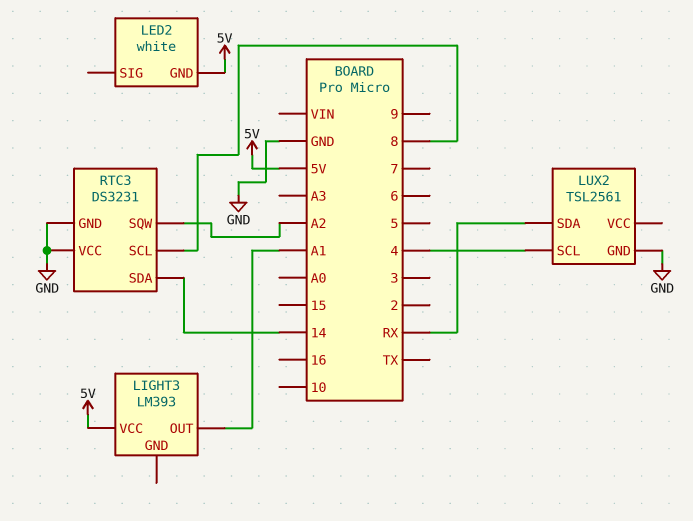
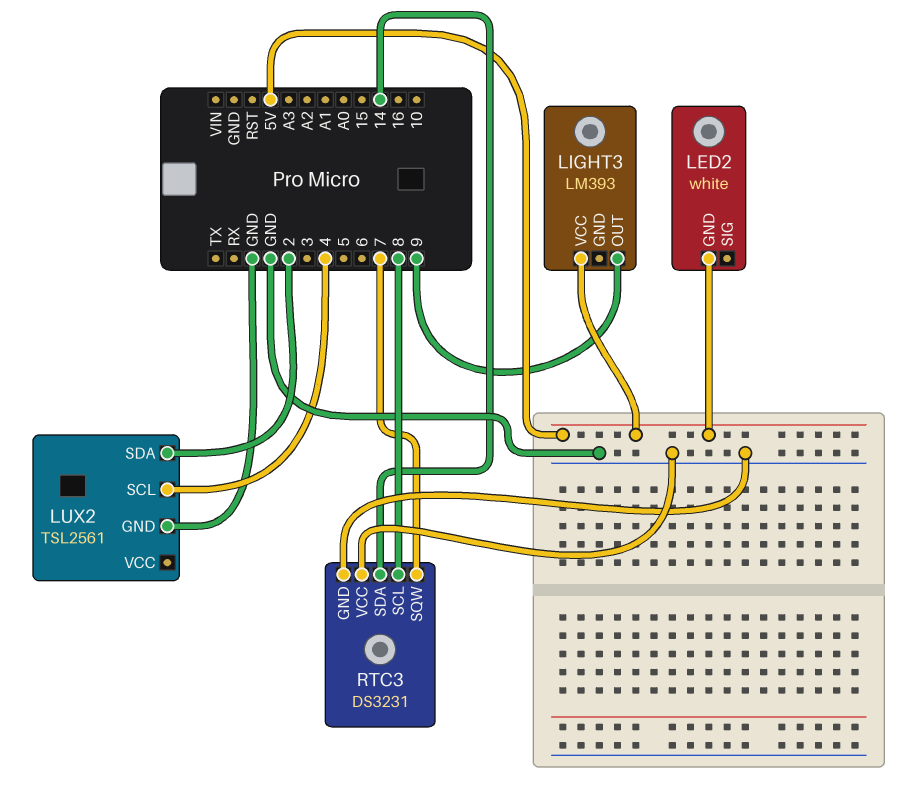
LIGHT3 pin OUT: A1 -> 9
LUX2 pin SDA: RX -> 2
RTC3 pin SQW: A2 -> 7

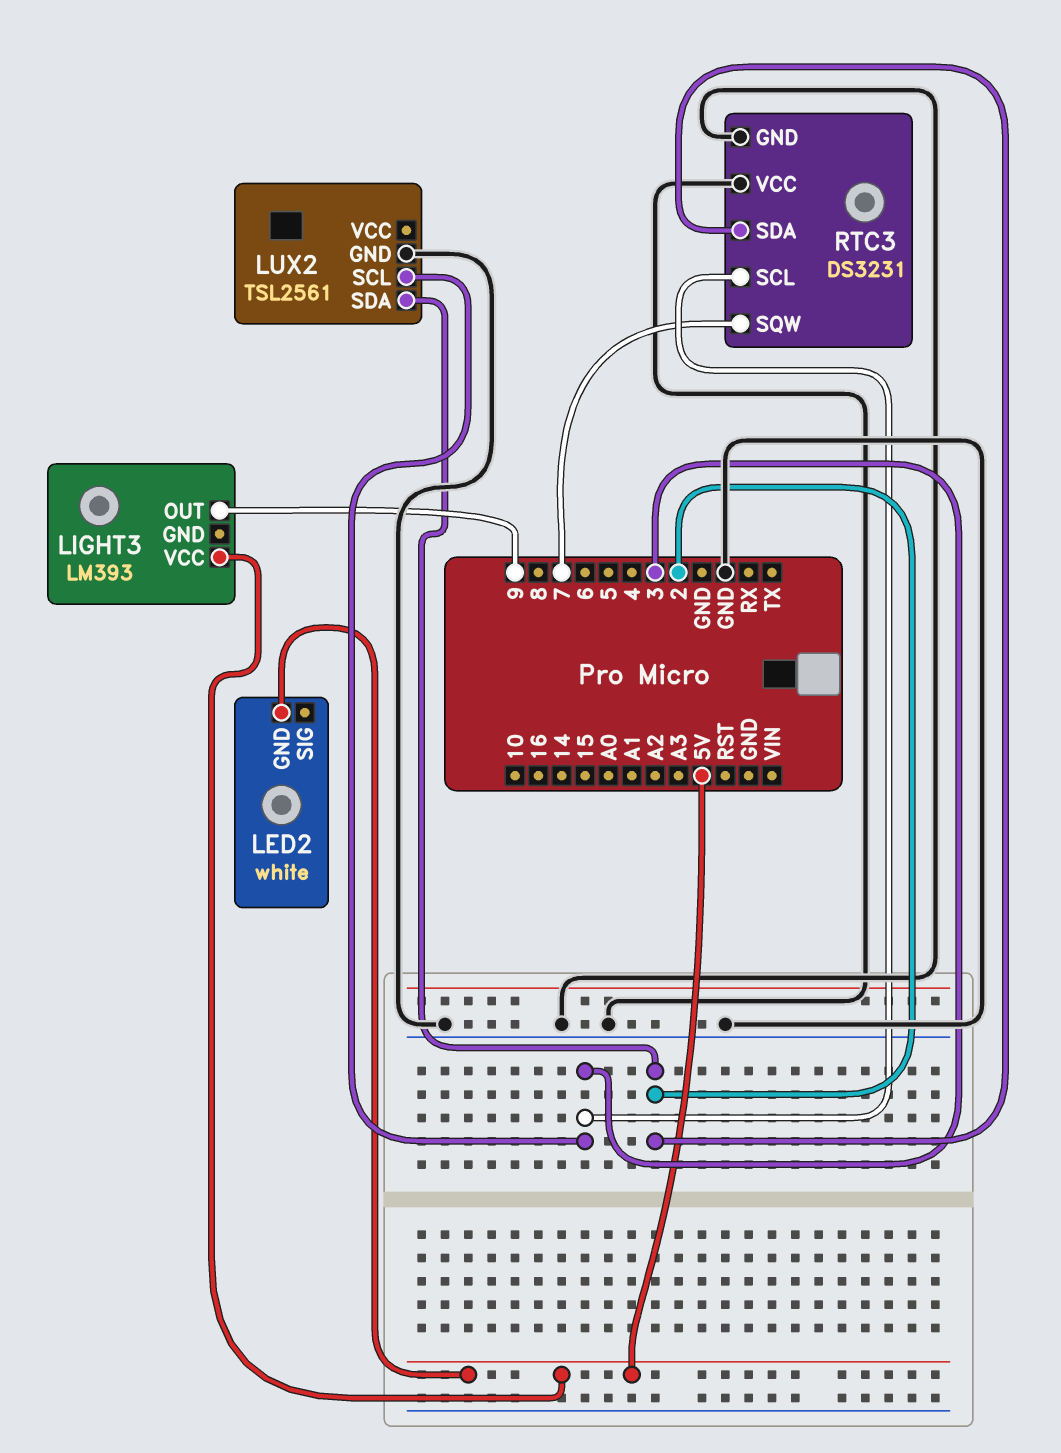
LUX2 pin SCL: 4 -> 3
RTC3 pin SCL: 8 -> 3
RTC3 pin SDA: 14 -> 2

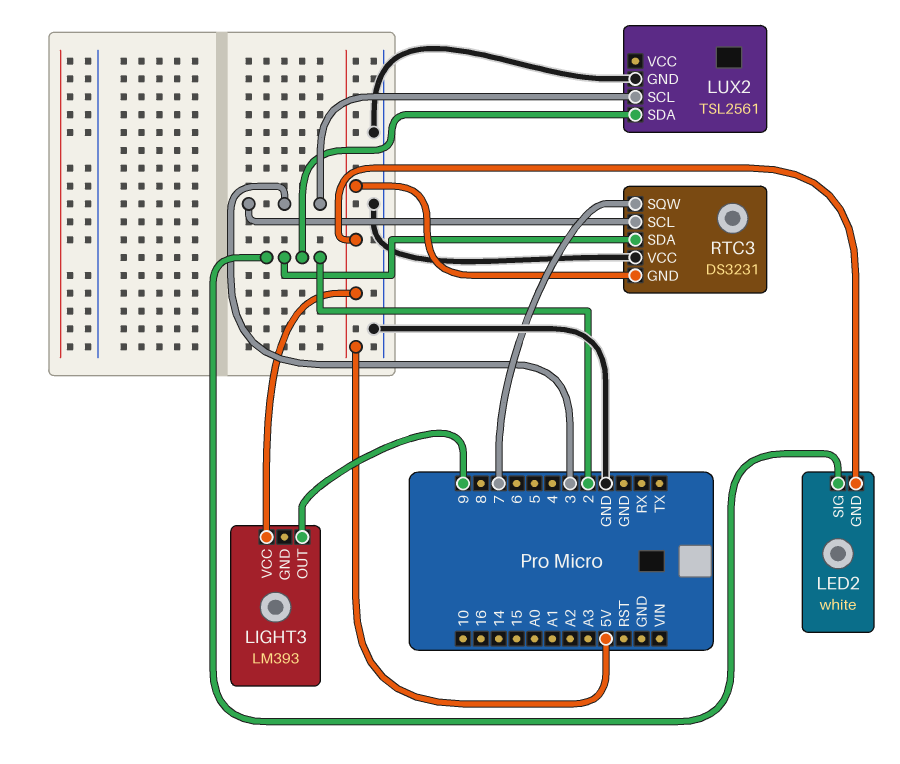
LED2 pin SIG: none -> 2
RTC3 pin GND: GND -> 5V

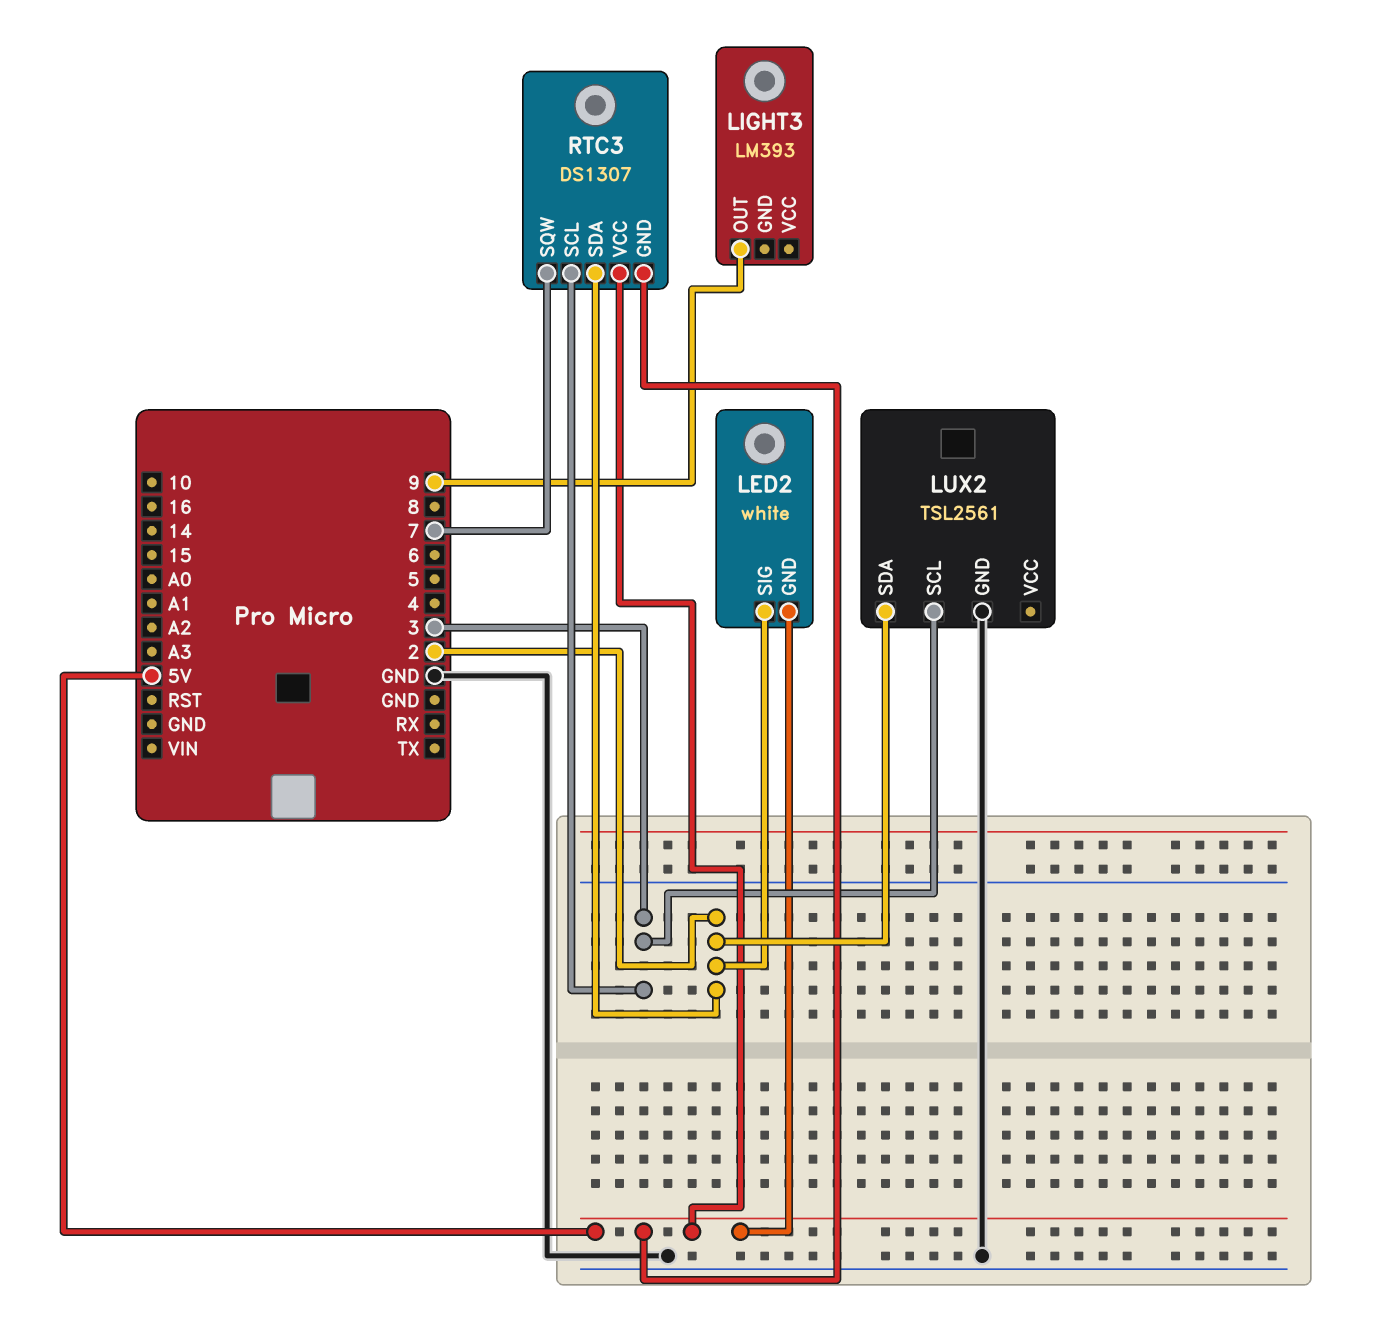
LIGHT3 pin VCC: 5V -> none
RTC3: DS3231 -> DS1307
RTC3 pin VCC: GND -> 5V

